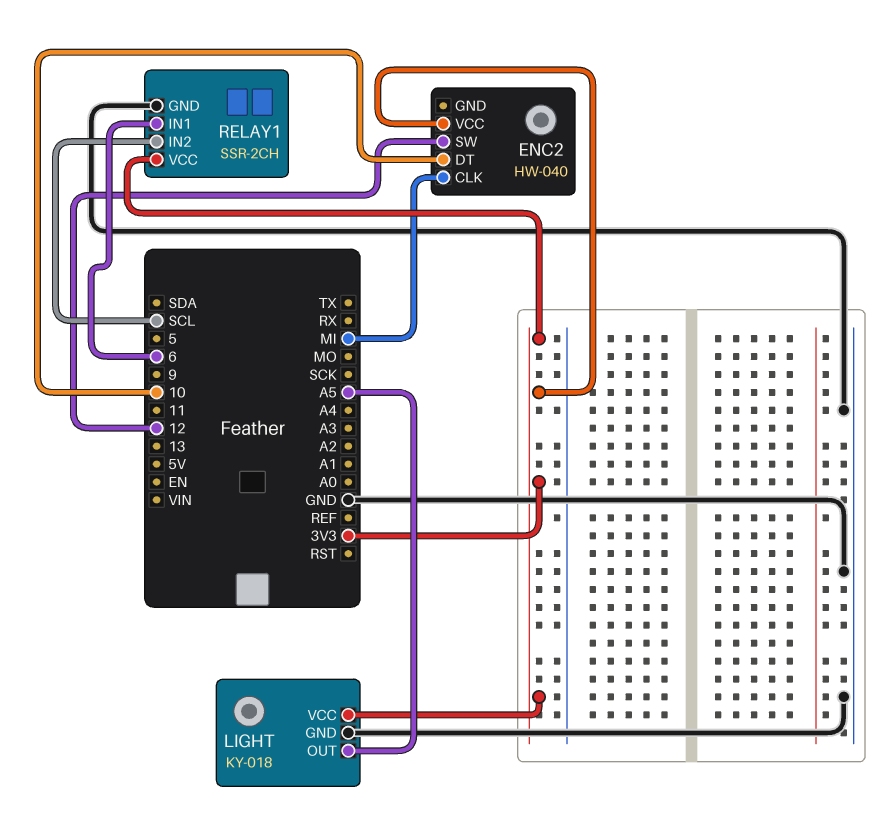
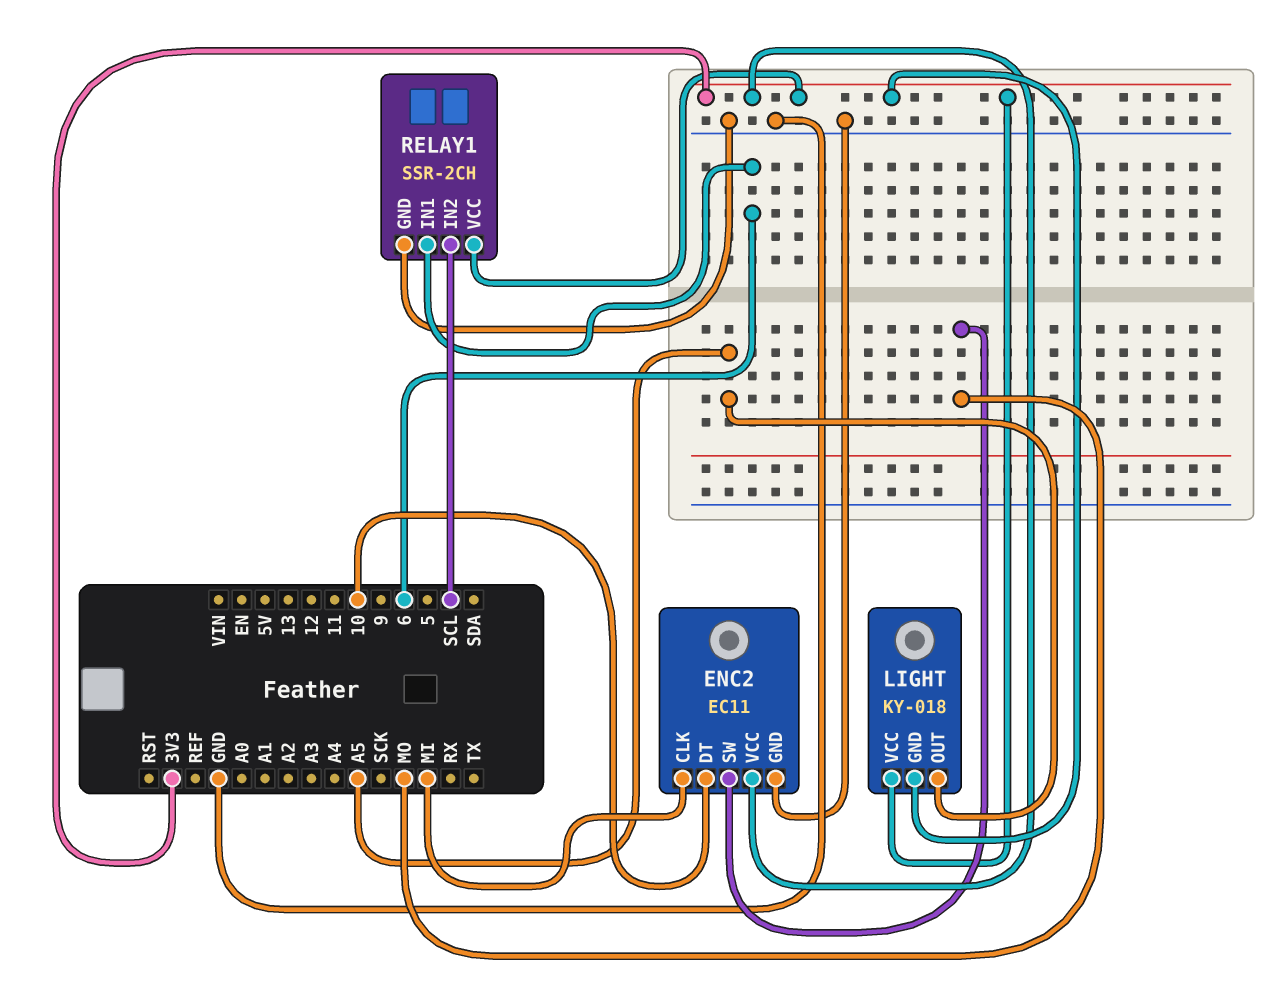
ENC2: HW-040 -> EC11
ENC2 pin GND: none -> GND
ENC2 pin SW: 12 -> MO
LIGHT pin GND: GND -> 3V3

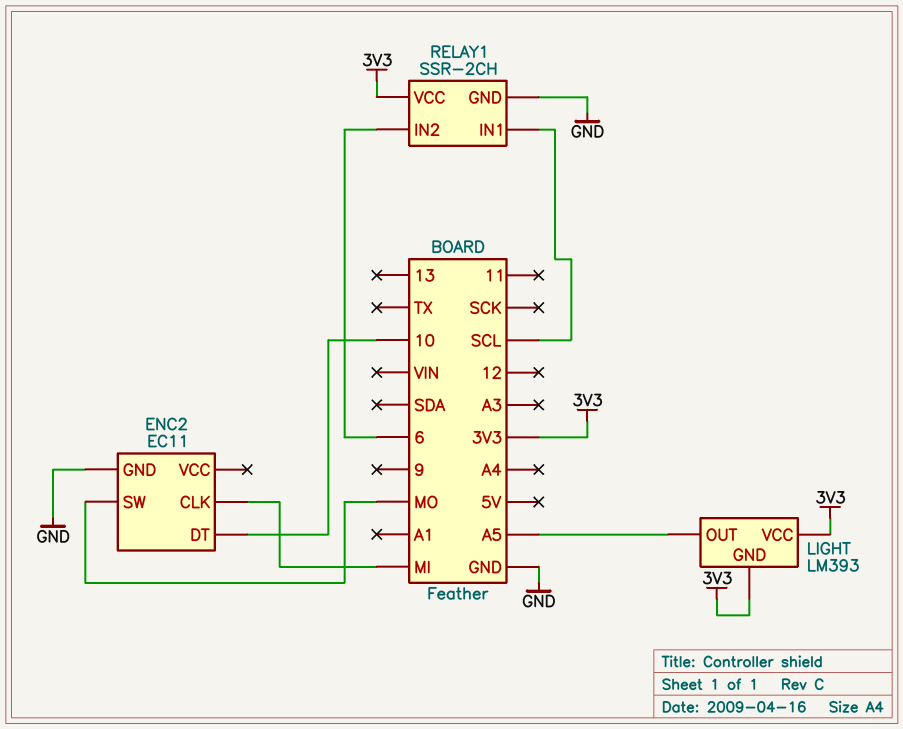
ENC2 pin VCC: 3V3 -> none
LIGHT: KY-018 -> LM393
RELAY1 pin IN1: 6 -> SCL
RELAY1 pin IN2: SCL -> 6

